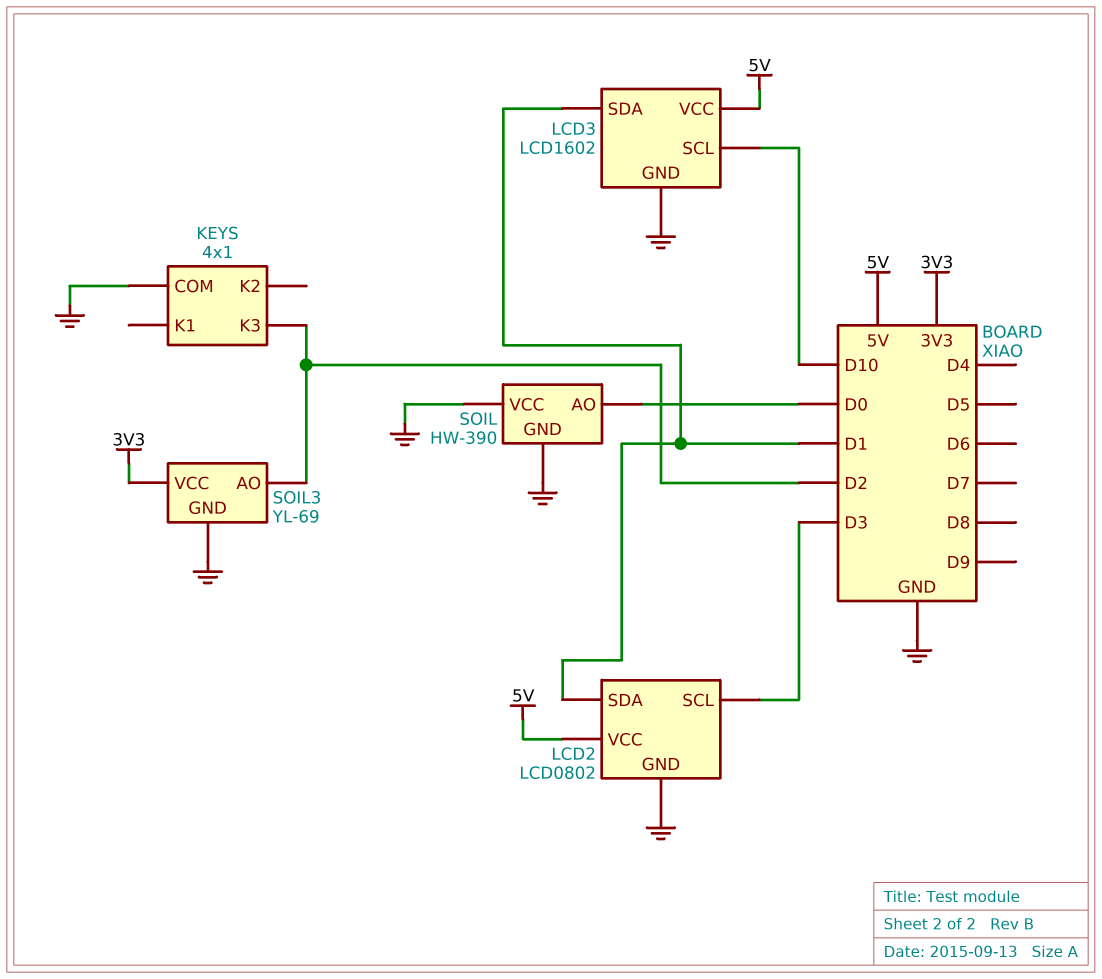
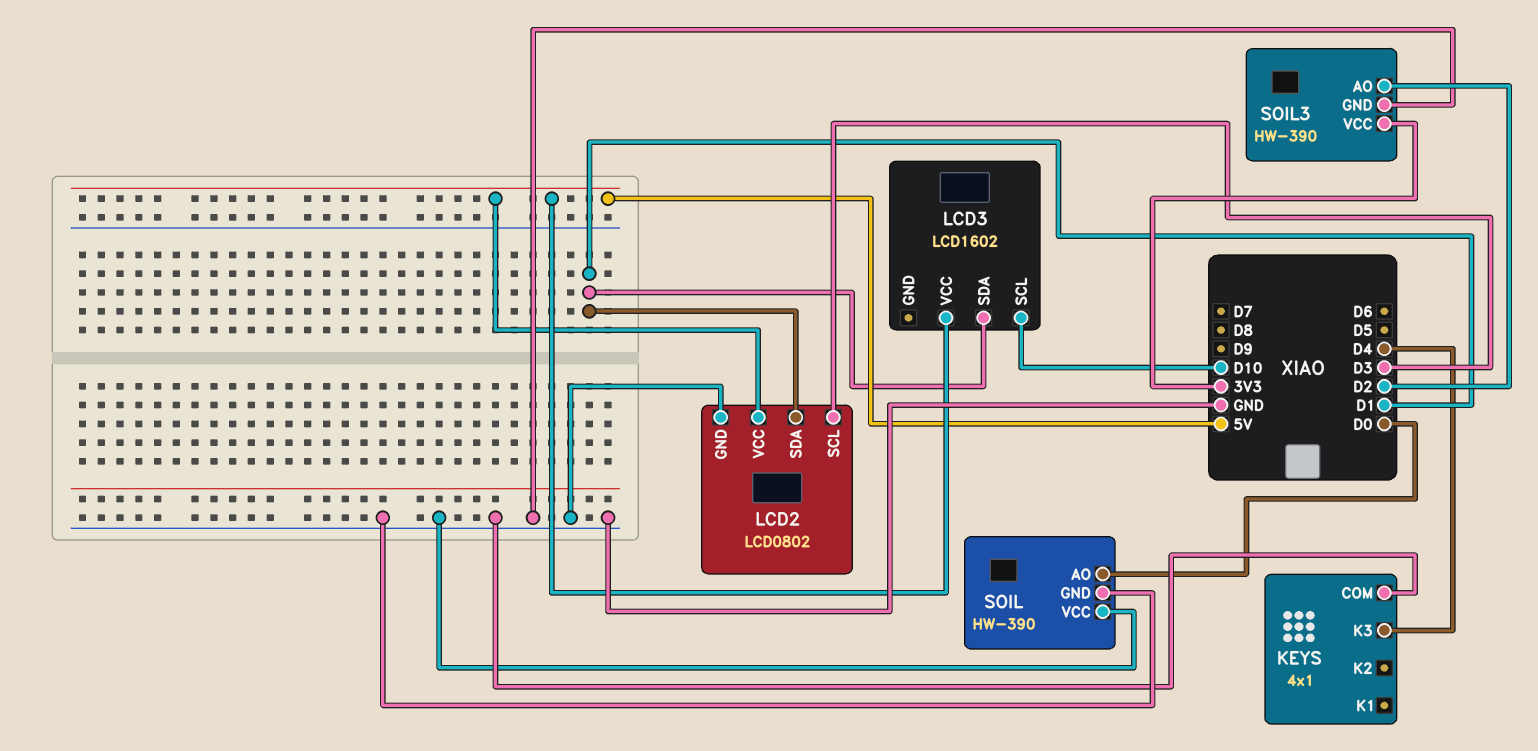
KEYS pin K3: D2 -> D4
LCD3 pin GND: GND -> none
SOIL3: YL-69 -> HW-390

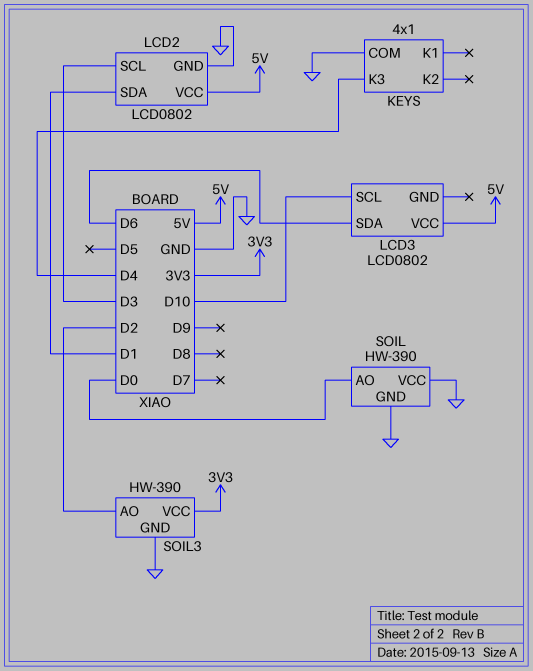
LCD3: LCD1602 -> LCD0802
LCD3 pin SDA: D1 -> D6

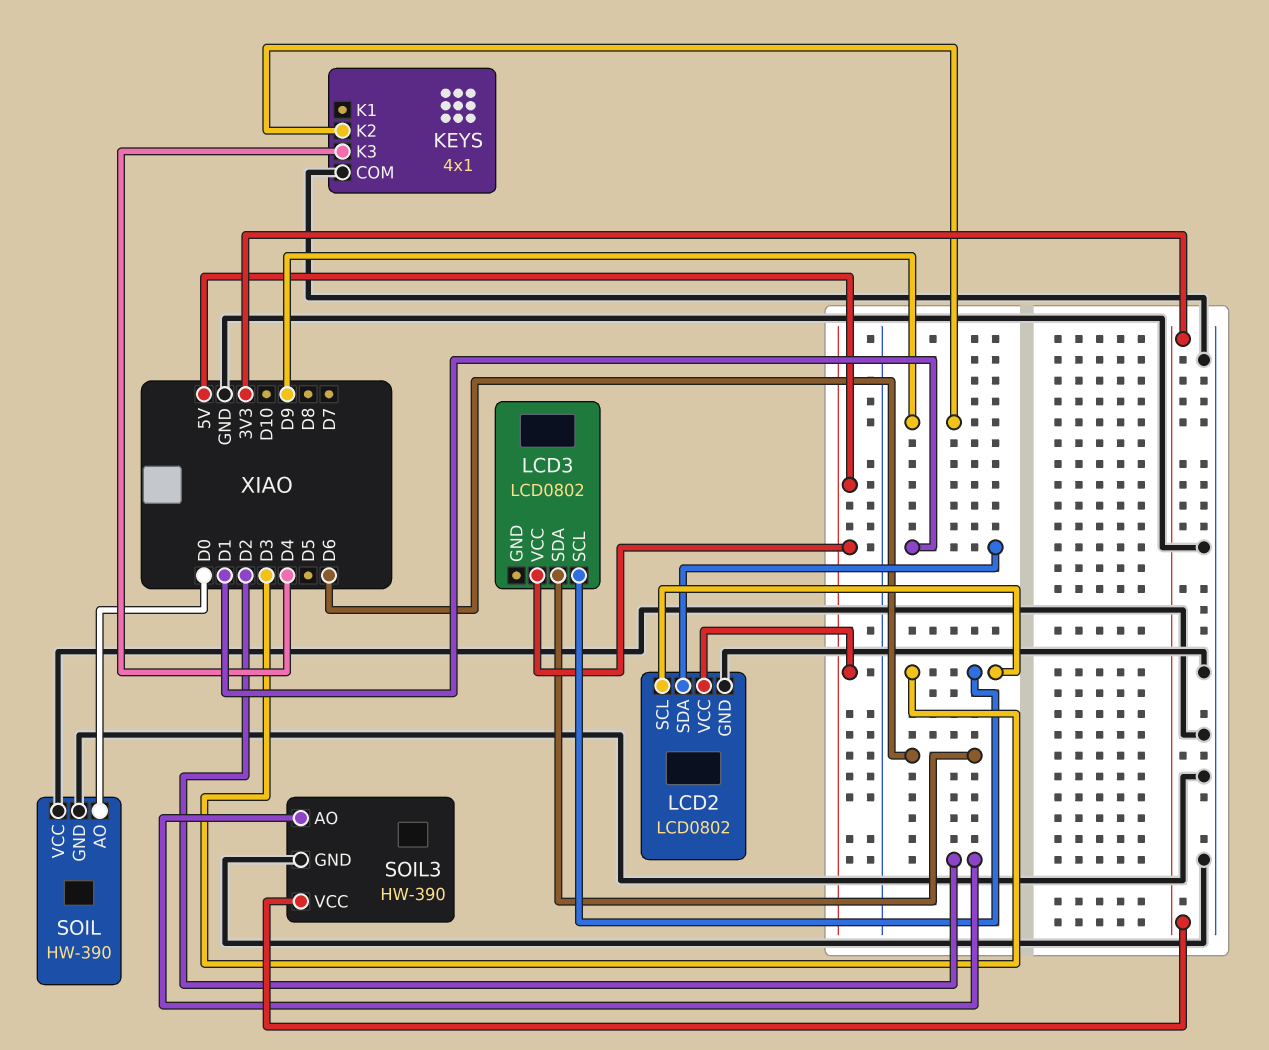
KEYS pin K2: none -> D9
LCD3 pin SCL: D10 -> D3

